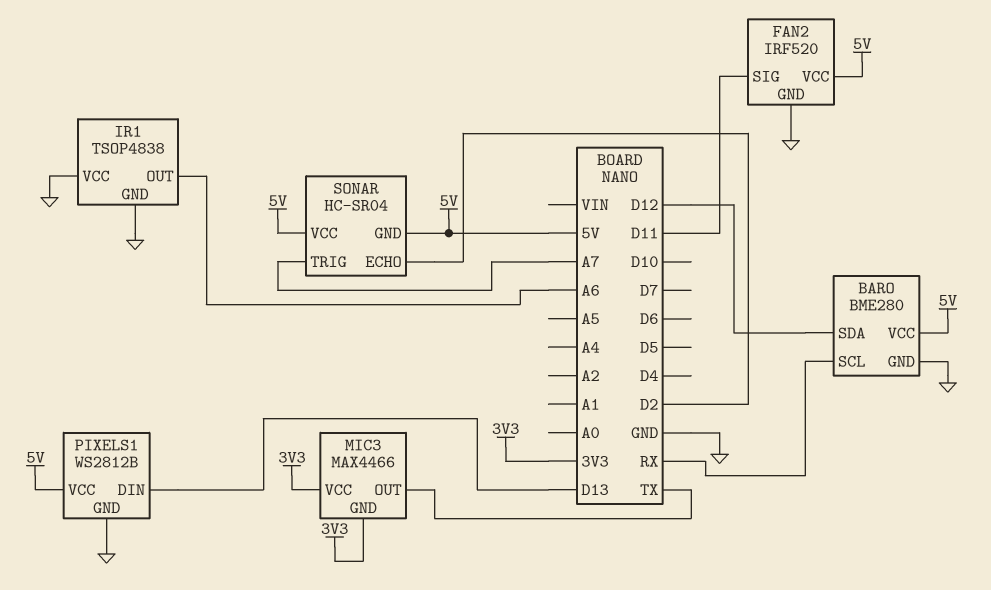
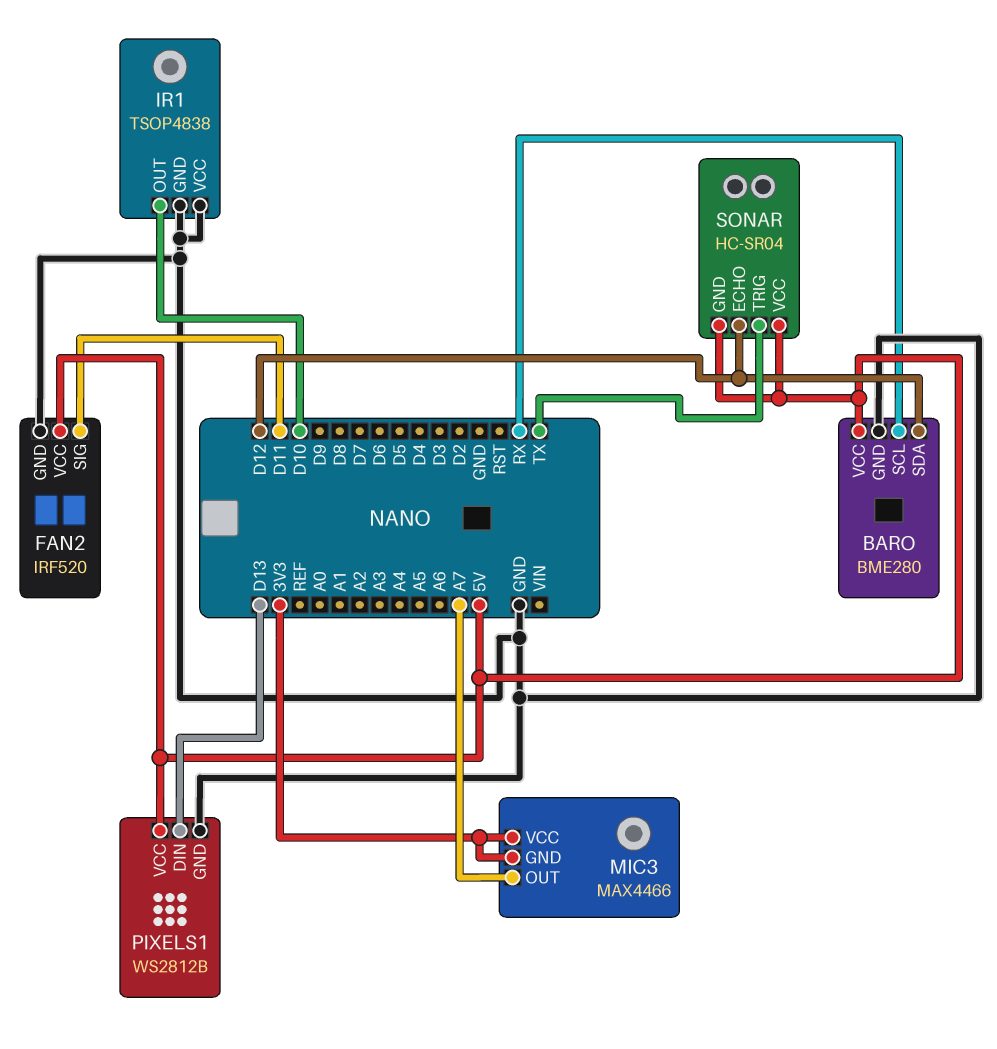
IR1 pin OUT: A6 -> D10
MIC3 pin OUT: TX -> A7
SONAR pin ECHO: D2 -> D12
SONAR pin TRIG: A7 -> TX

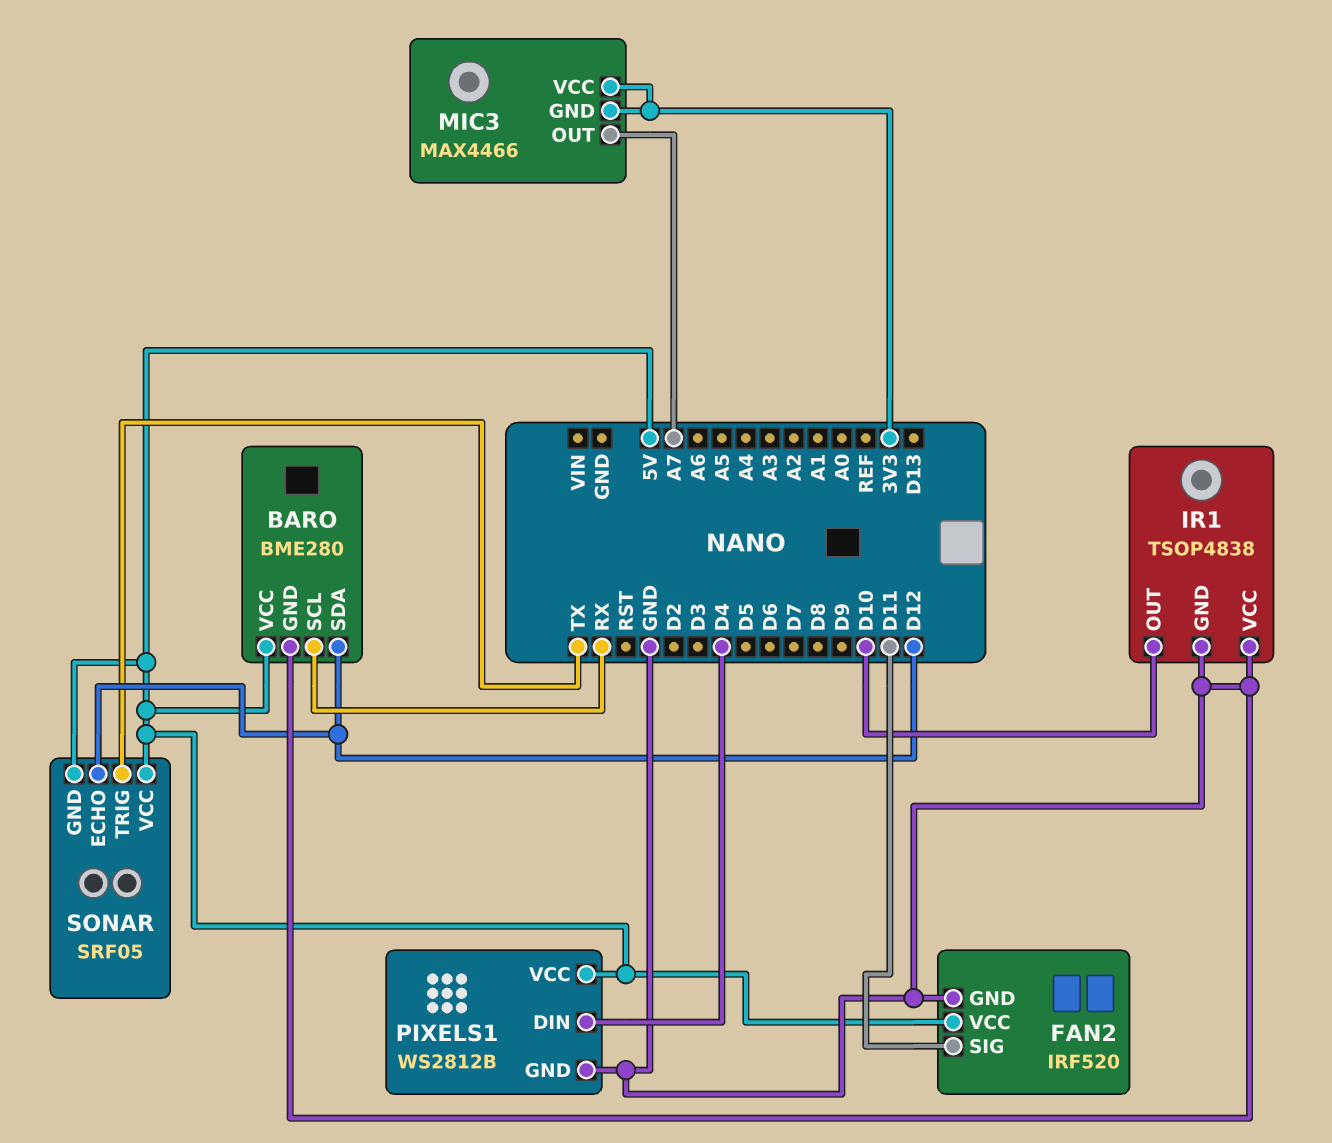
PIXELS1 pin DIN: D13 -> D4
SONAR: HC-SR04 -> SRF05

